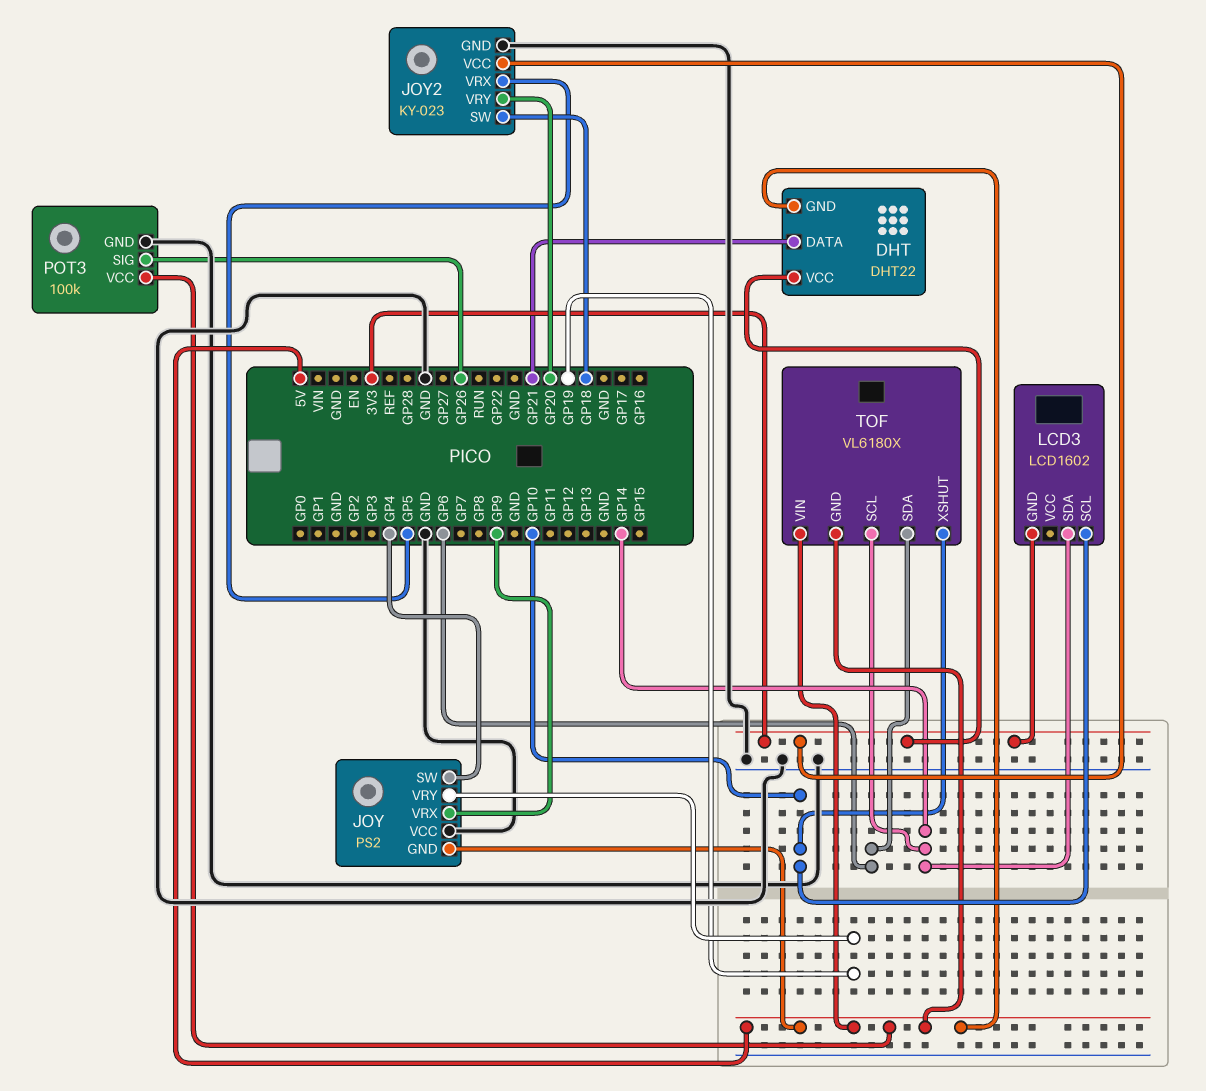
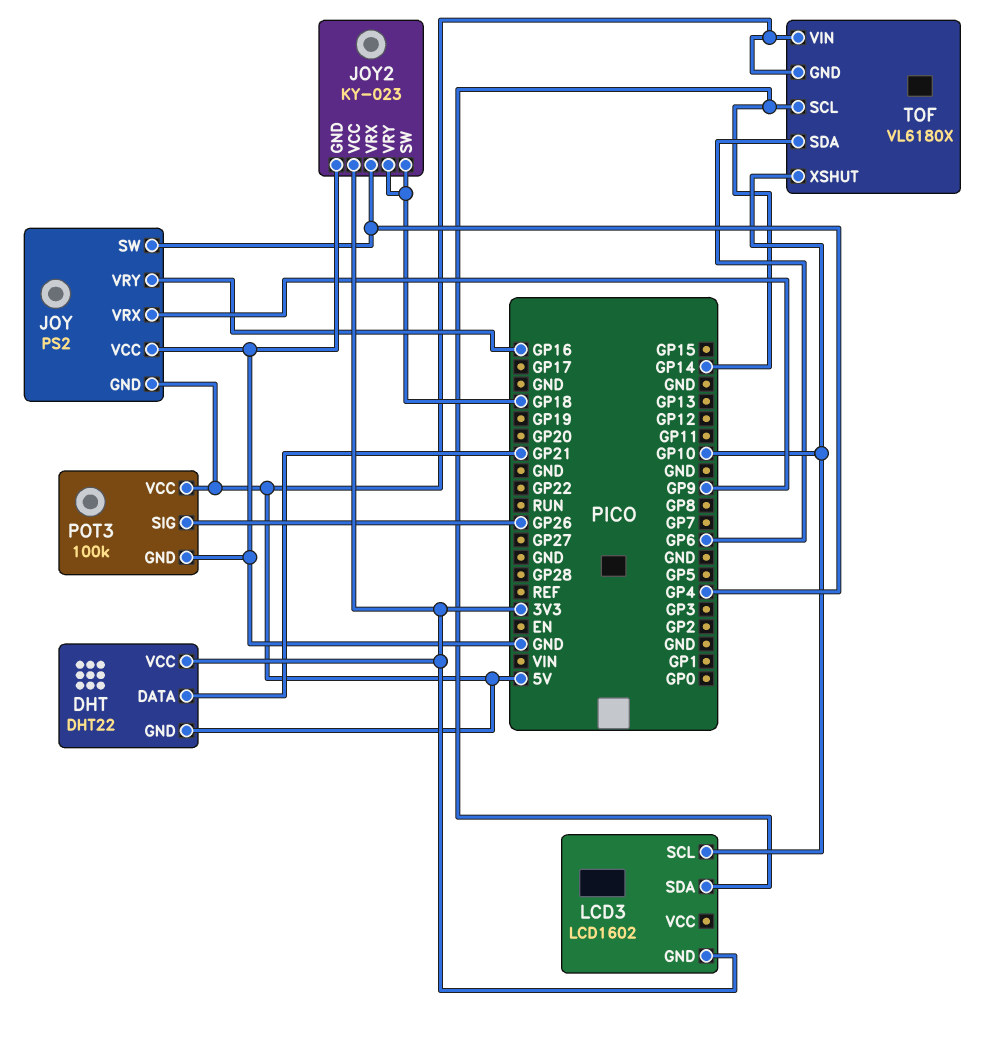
JOY pin VRY: GP19 -> GP16
JOY2 pin VRX: GP5 -> GP4
JOY2 pin VRY: GP20 -> GP18

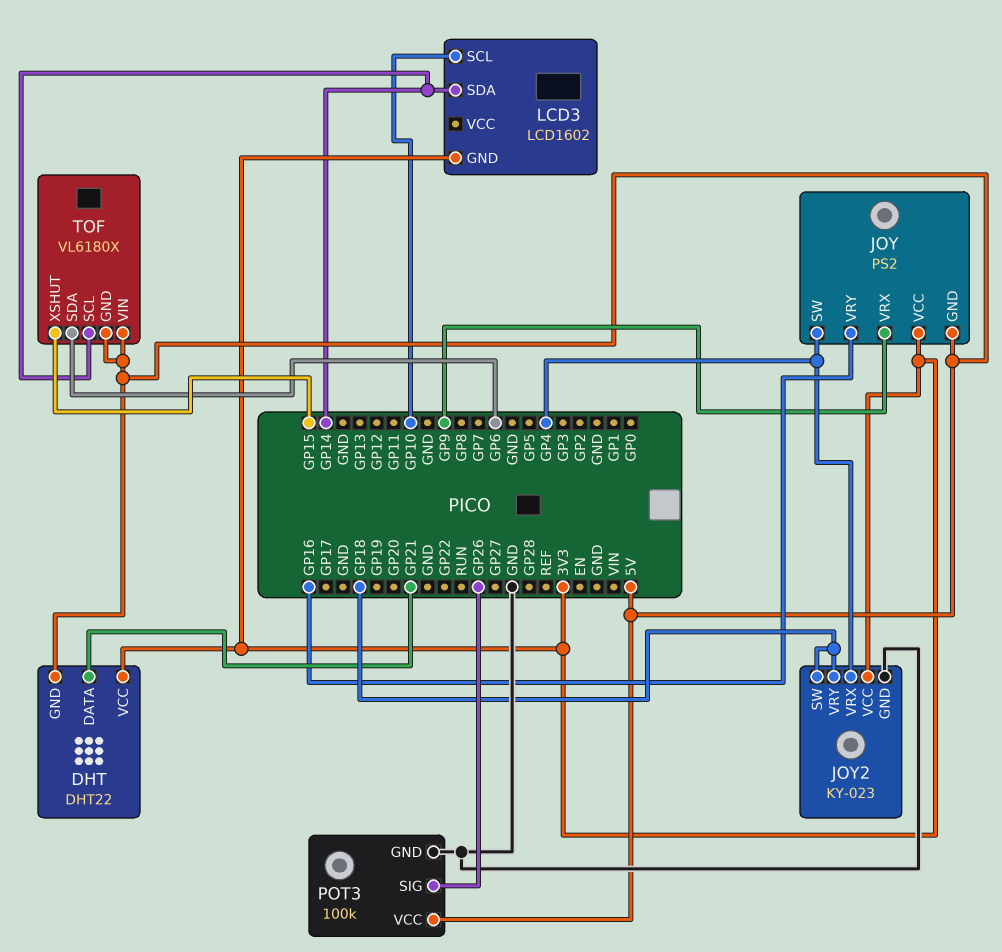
JOY pin VCC: GND -> 3V3
TOF pin XSHUT: GP10 -> GP15

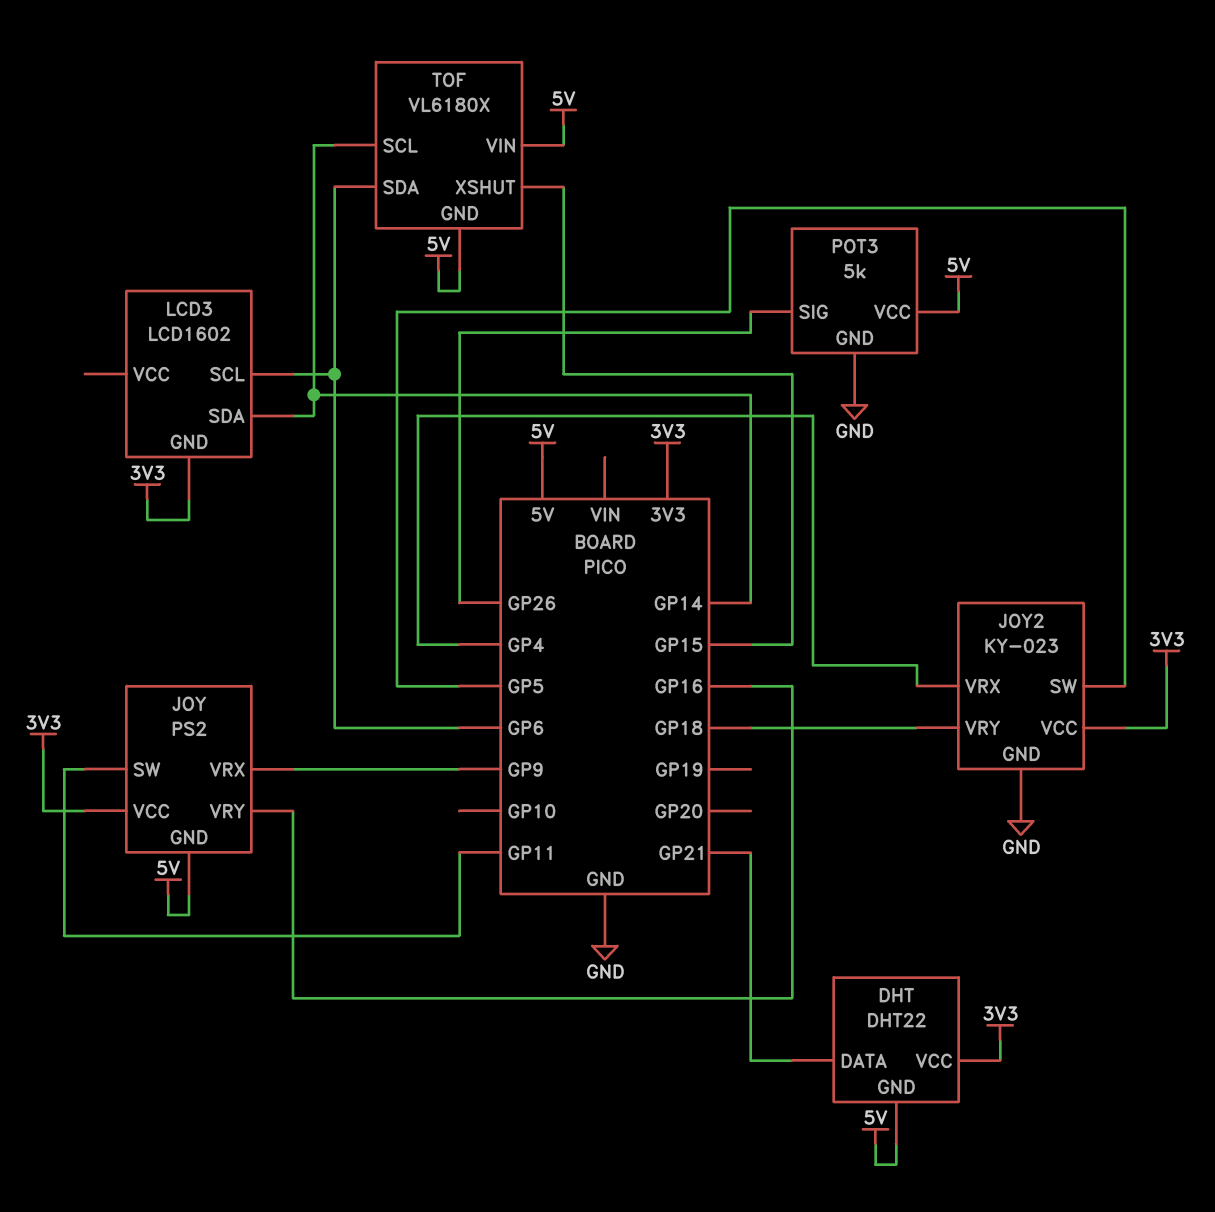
JOY pin SW: GP4 -> GP11
JOY2 pin SW: GP18 -> GP5
LCD3 pin SCL: GP10 -> GP6
POT3: 100k -> 5k

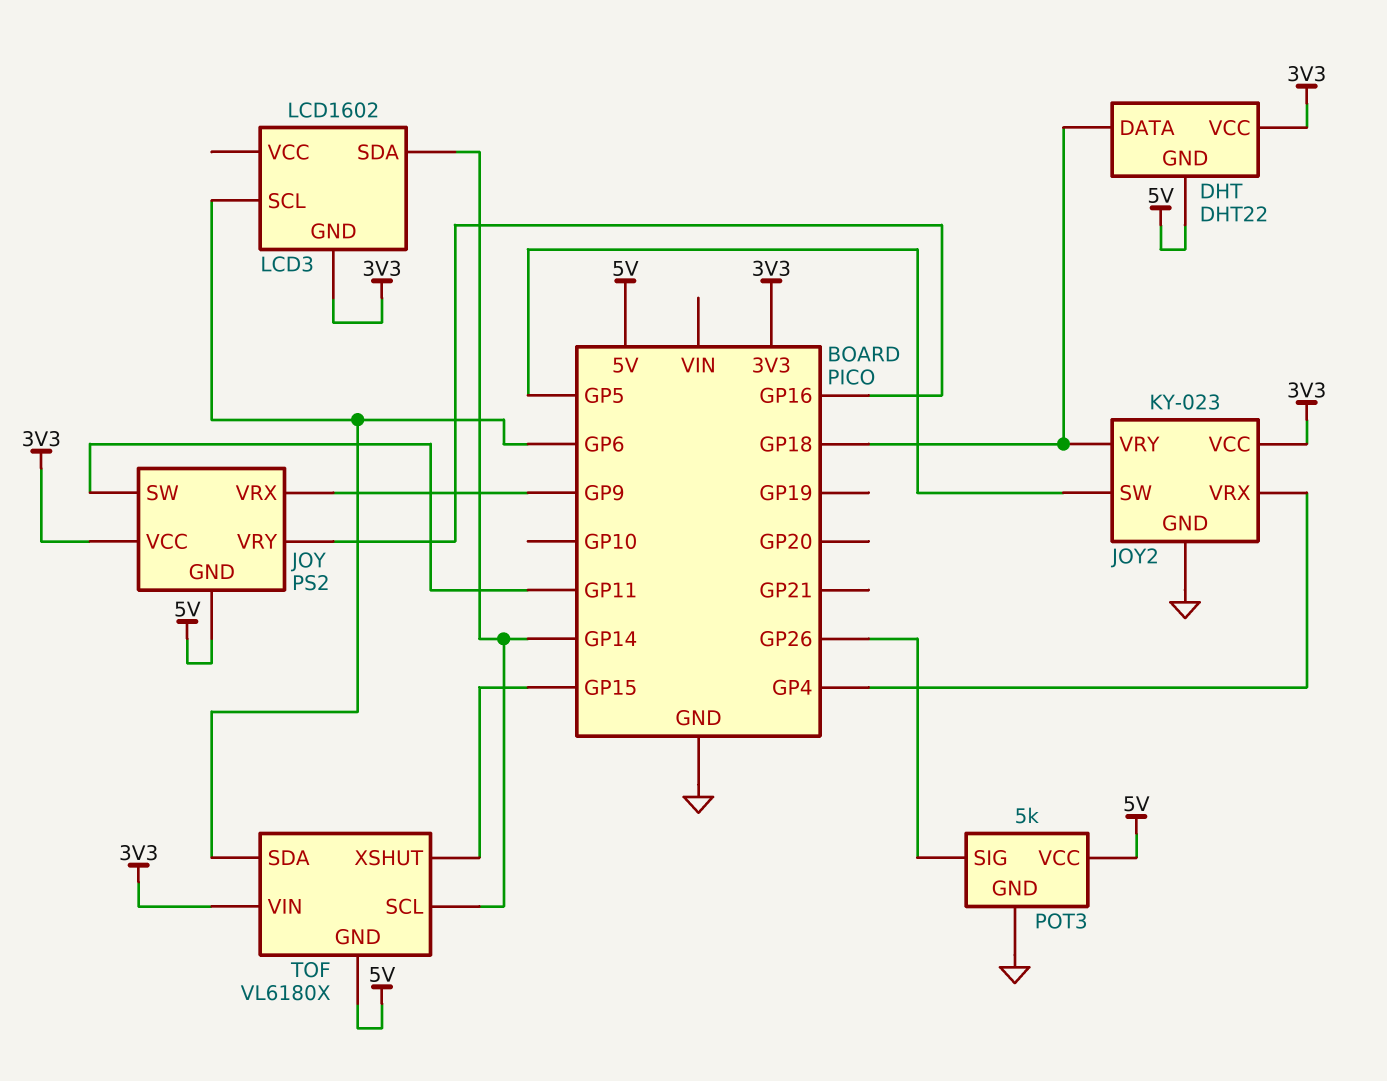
DHT pin DATA: GP21 -> GP18
TOF pin VIN: 5V -> 3V3

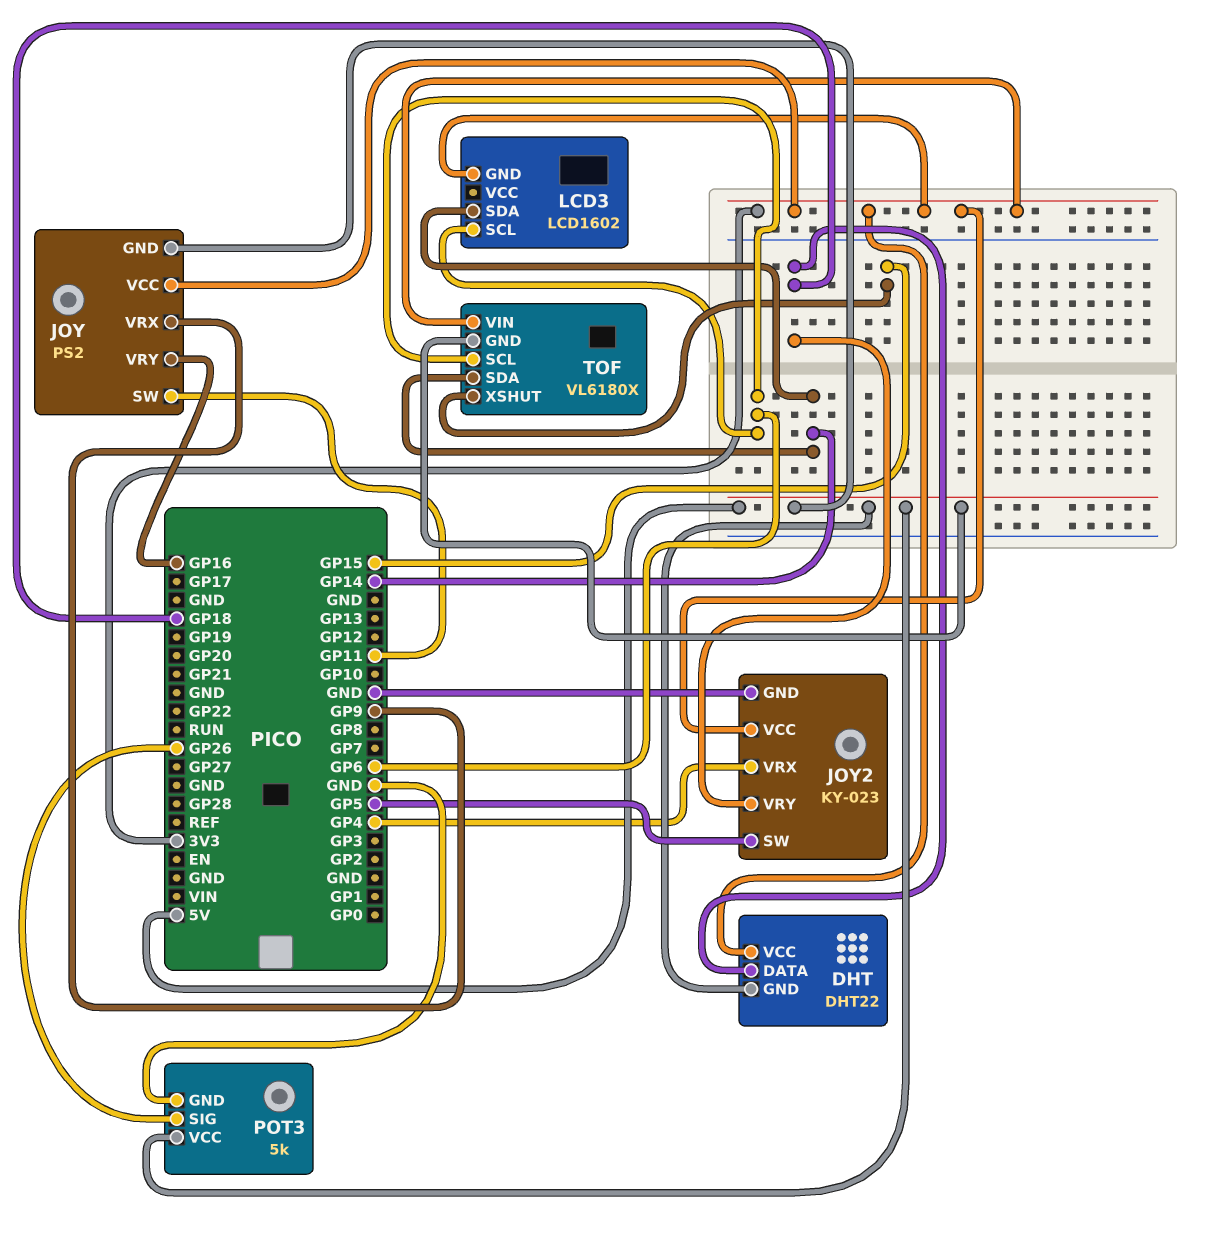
TOF pin SCL: GP14 -> GP6
TOF pin SDA: GP6 -> GP14

